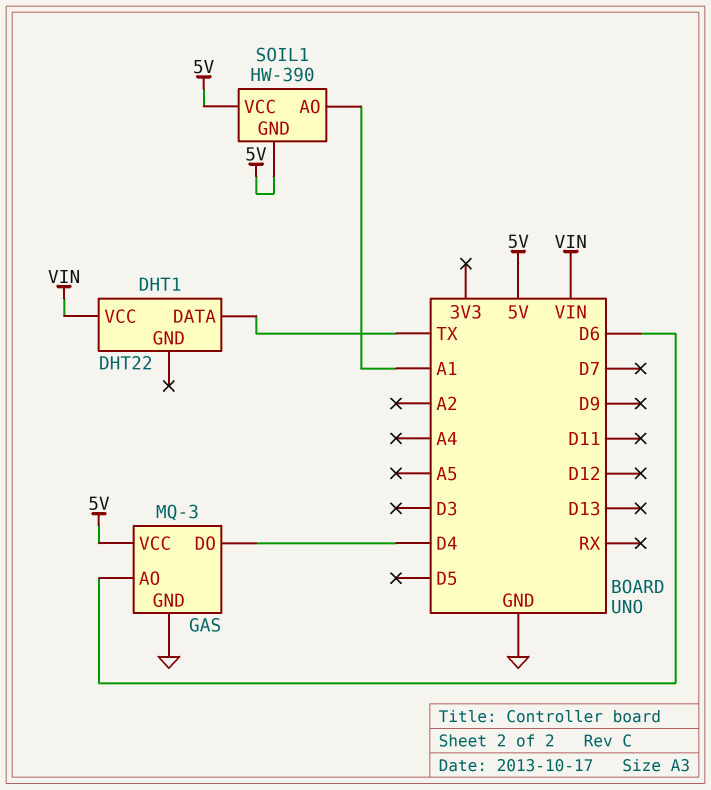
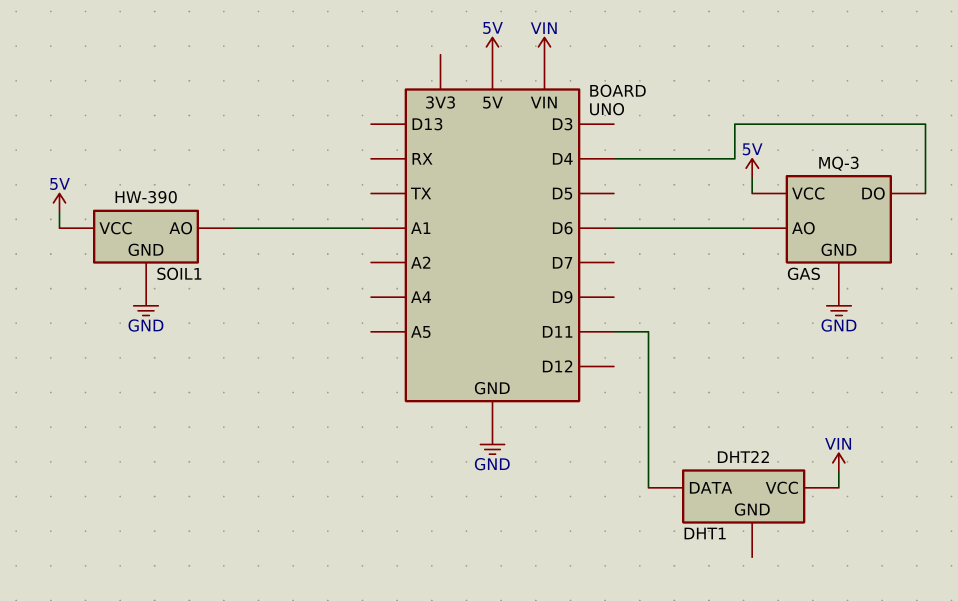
DHT1 pin DATA: TX -> D11
SOIL1 pin GND: 5V -> GND

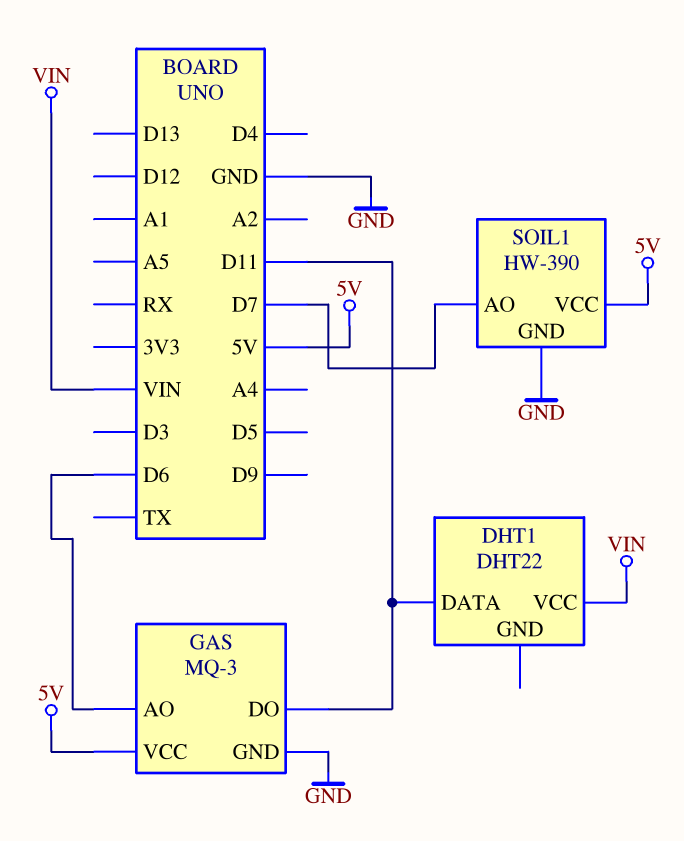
GAS pin DO: D4 -> D11
SOIL1 pin AO: A1 -> D7

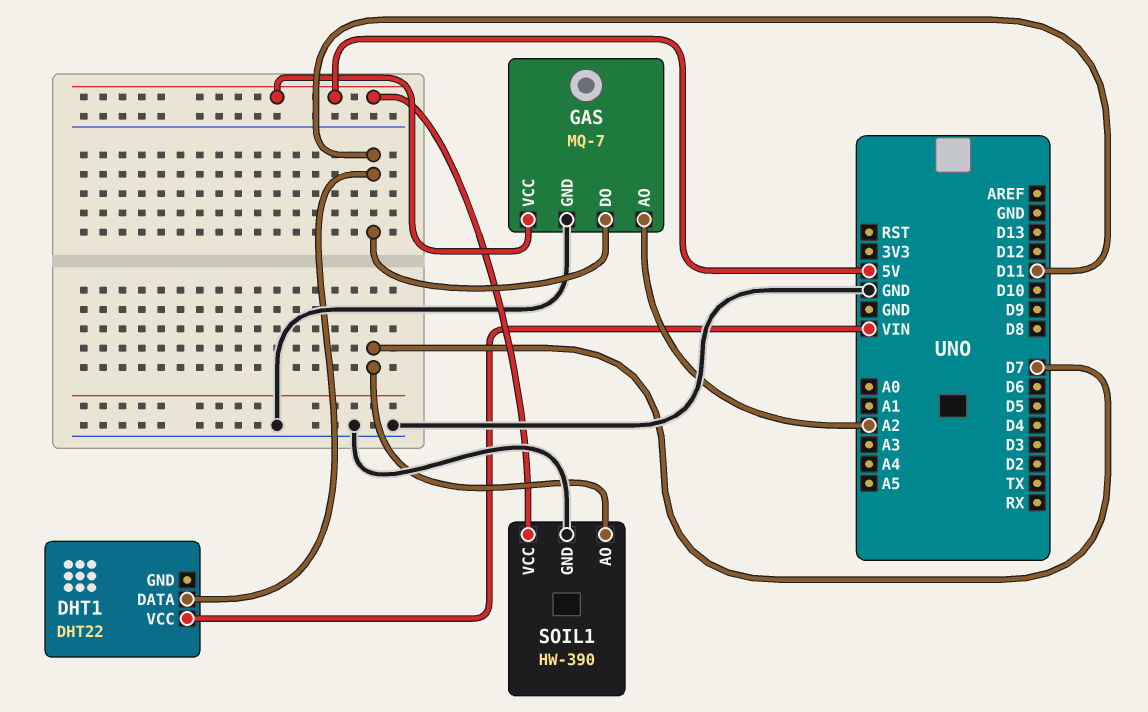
GAS: MQ-3 -> MQ-7
GAS pin AO: D6 -> A2

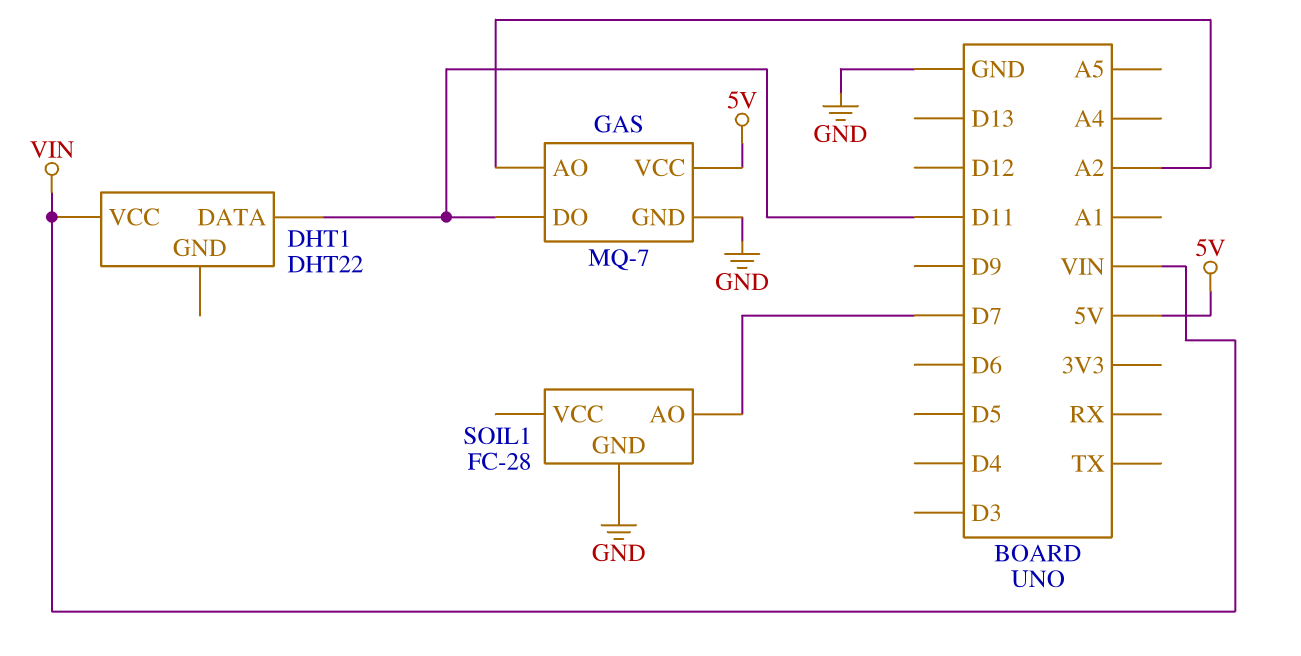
SOIL1: HW-390 -> FC-28
SOIL1 pin VCC: 5V -> none

